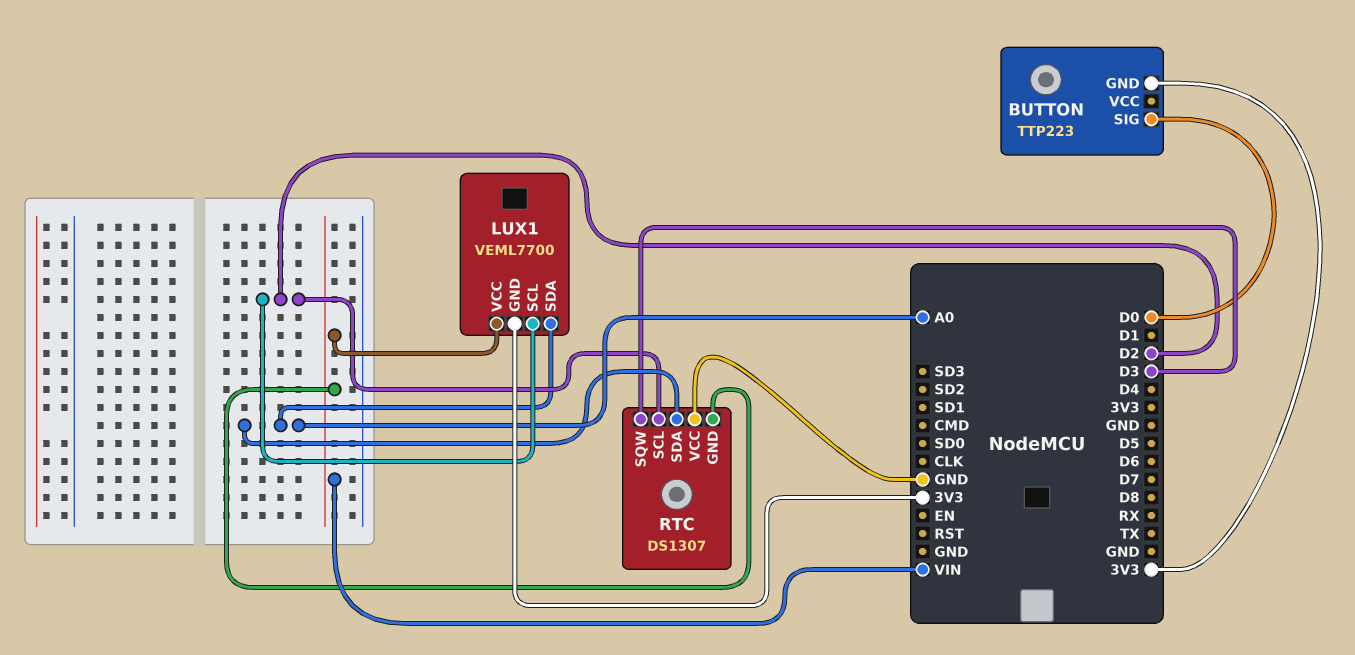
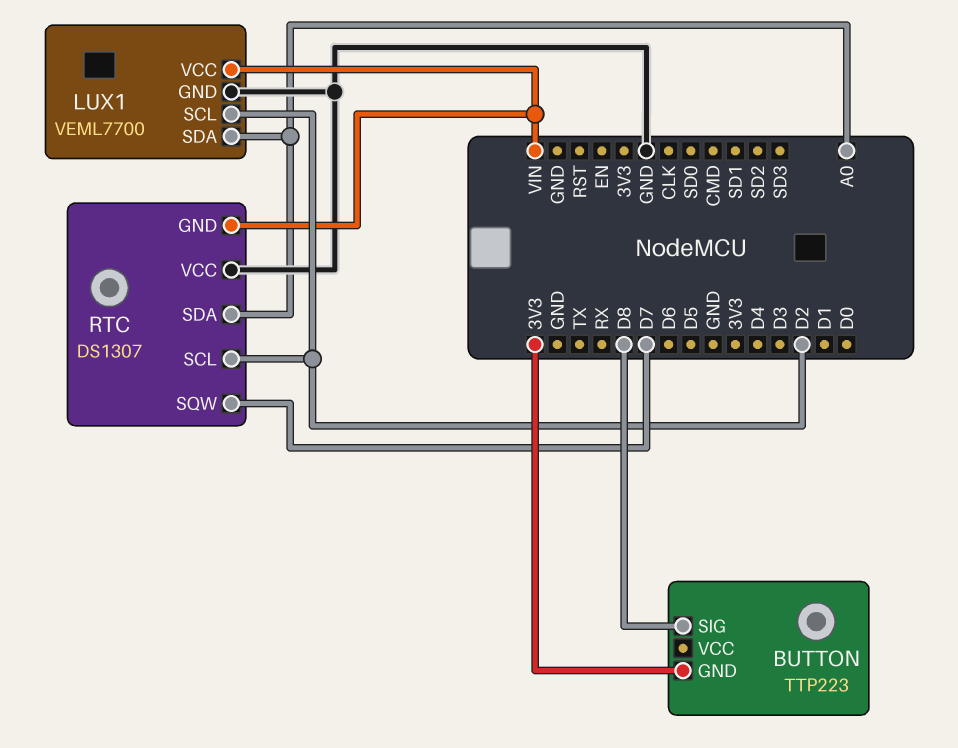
BUTTON pin SIG: D0 -> D8
LUX1 pin GND: 3V3 -> GND
RTC pin SQW: D3 -> D7

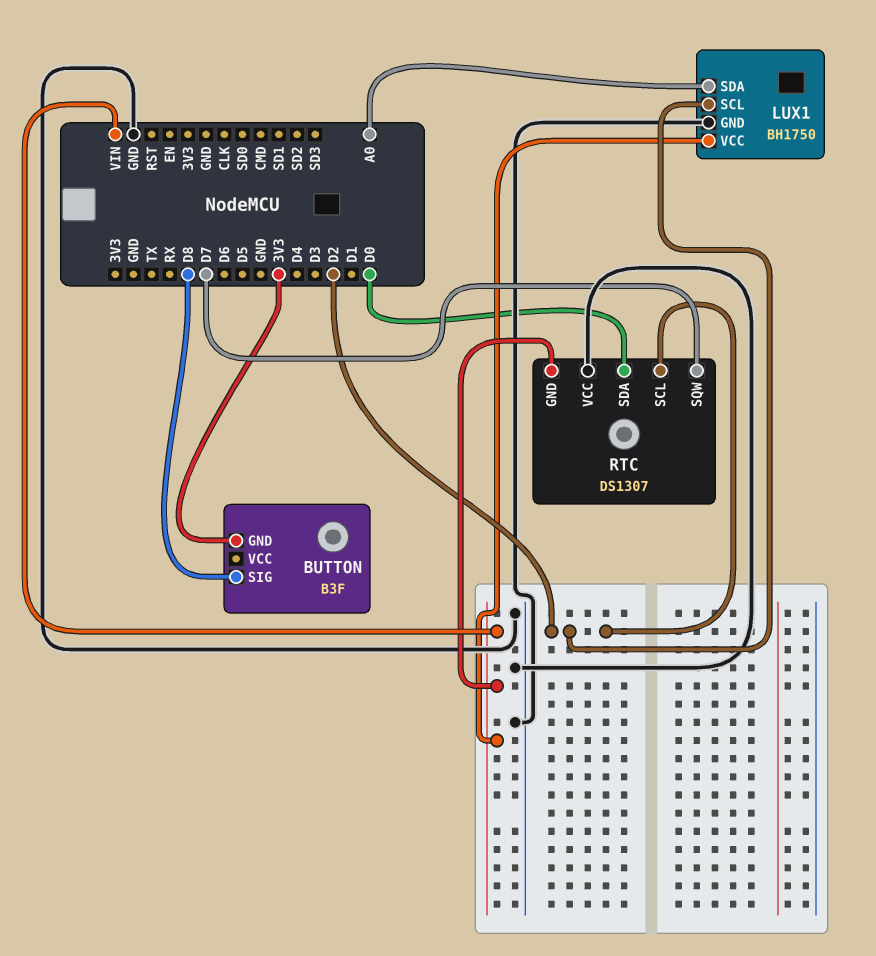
BUTTON: TTP223 -> B3F
LUX1: VEML7700 -> BH1750
RTC pin SDA: A0 -> D0

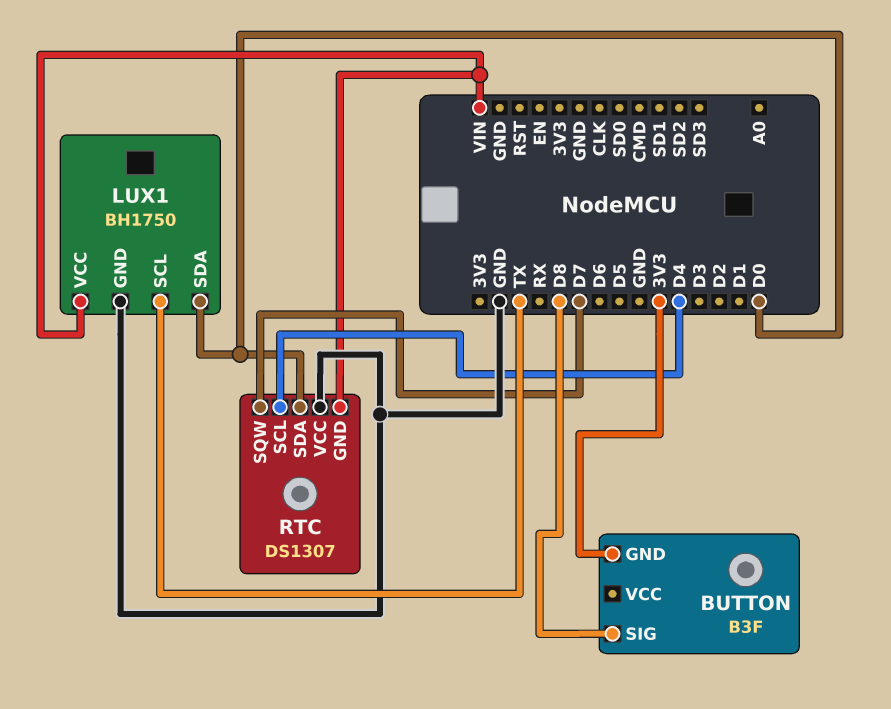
LUX1 pin SCL: D2 -> TX
LUX1 pin SDA: A0 -> D0
RTC pin SCL: D2 -> D4

